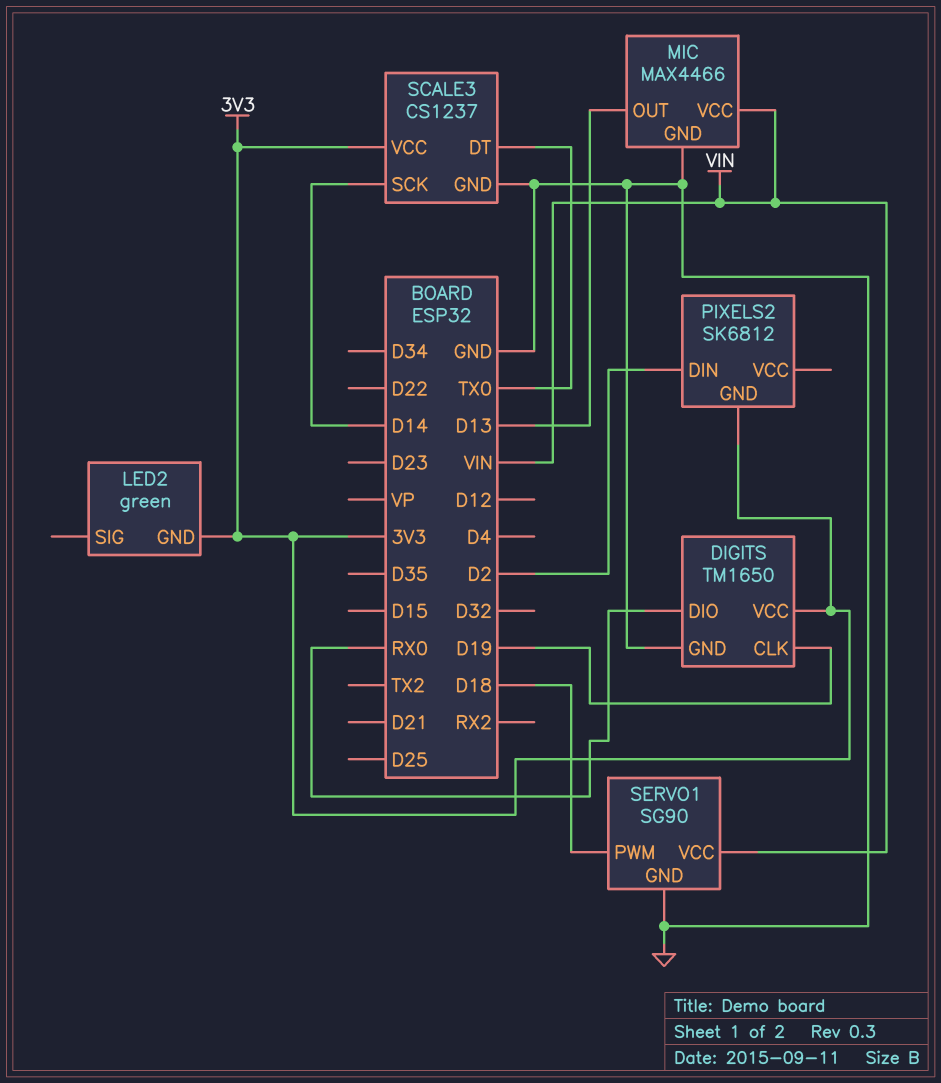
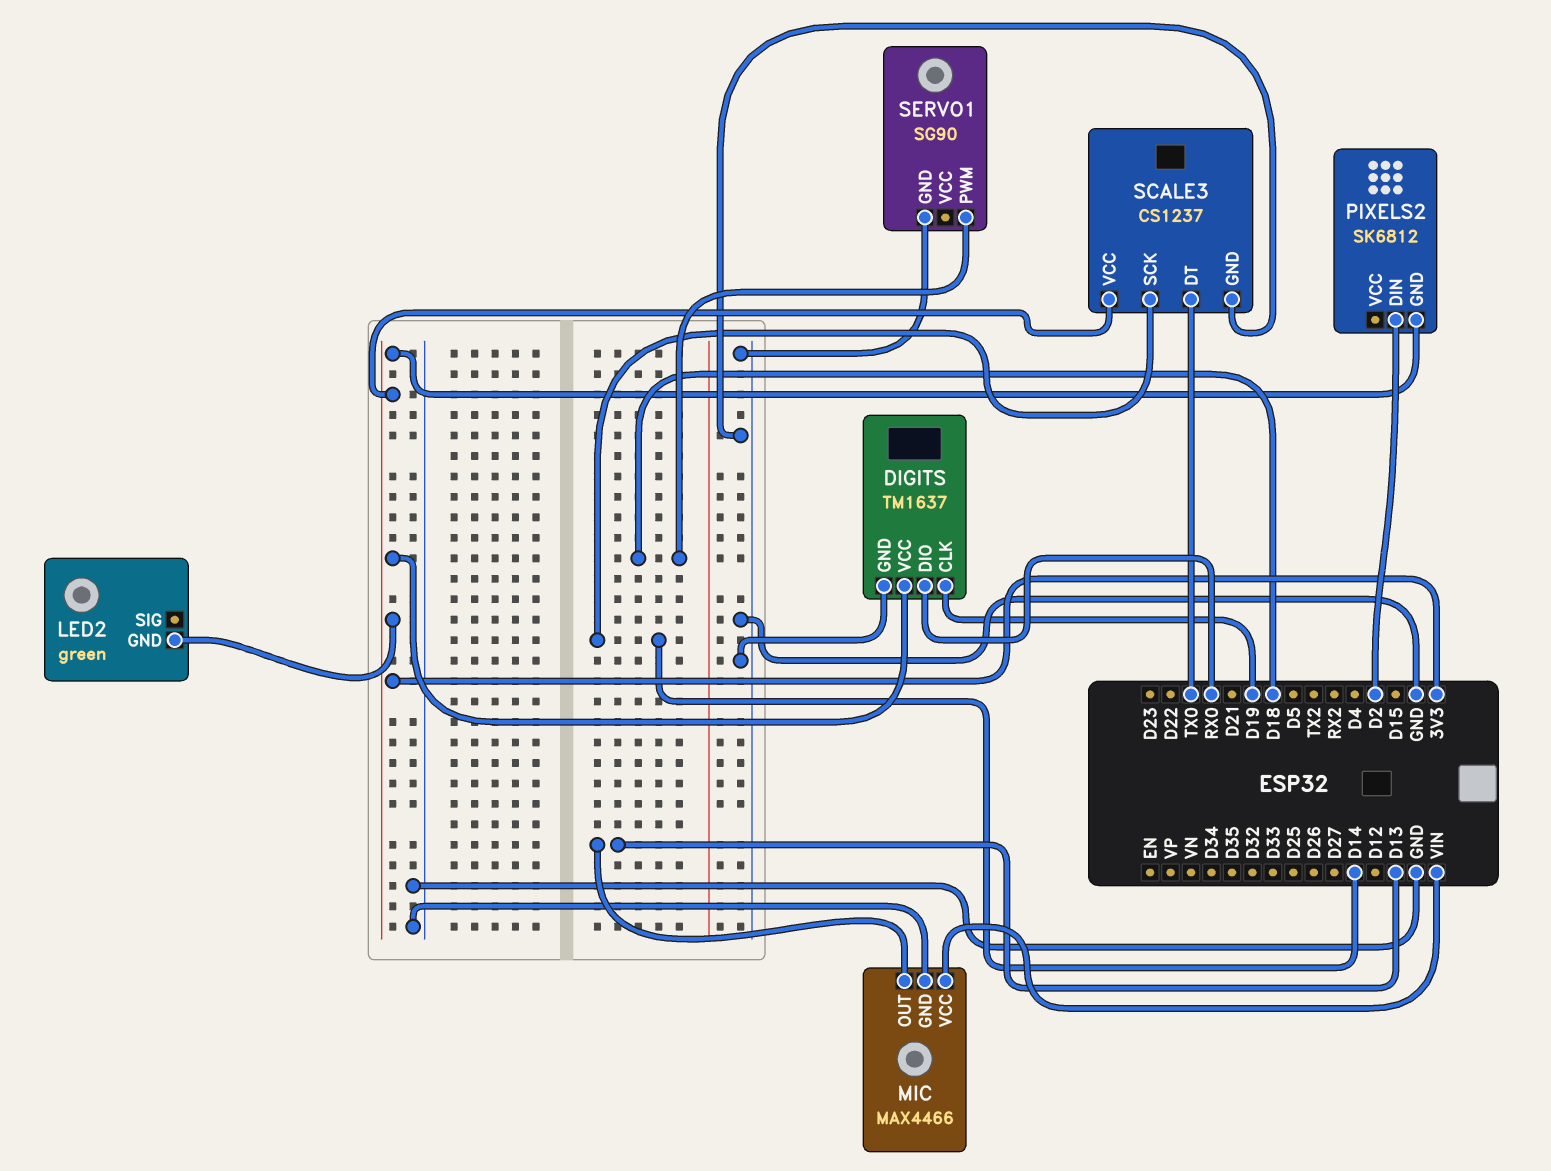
DIGITS: TM1650 -> TM1637
SERVO1 pin VCC: VIN -> none

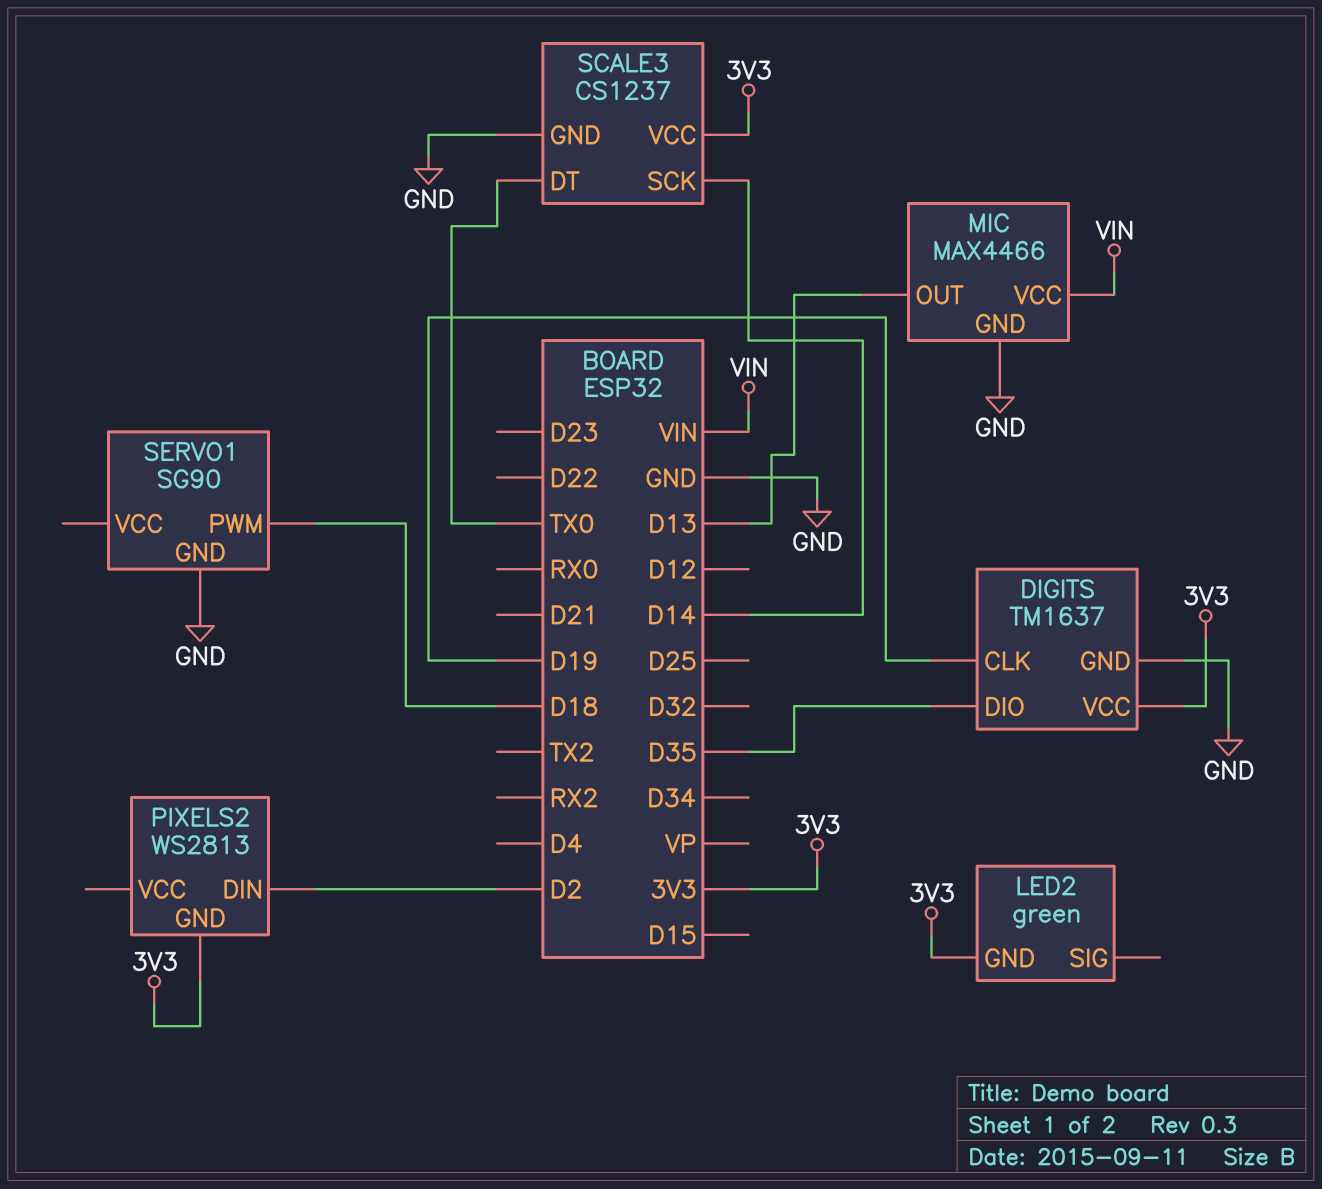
DIGITS pin DIO: RX0 -> D35
PIXELS2: SK6812 -> WS2813

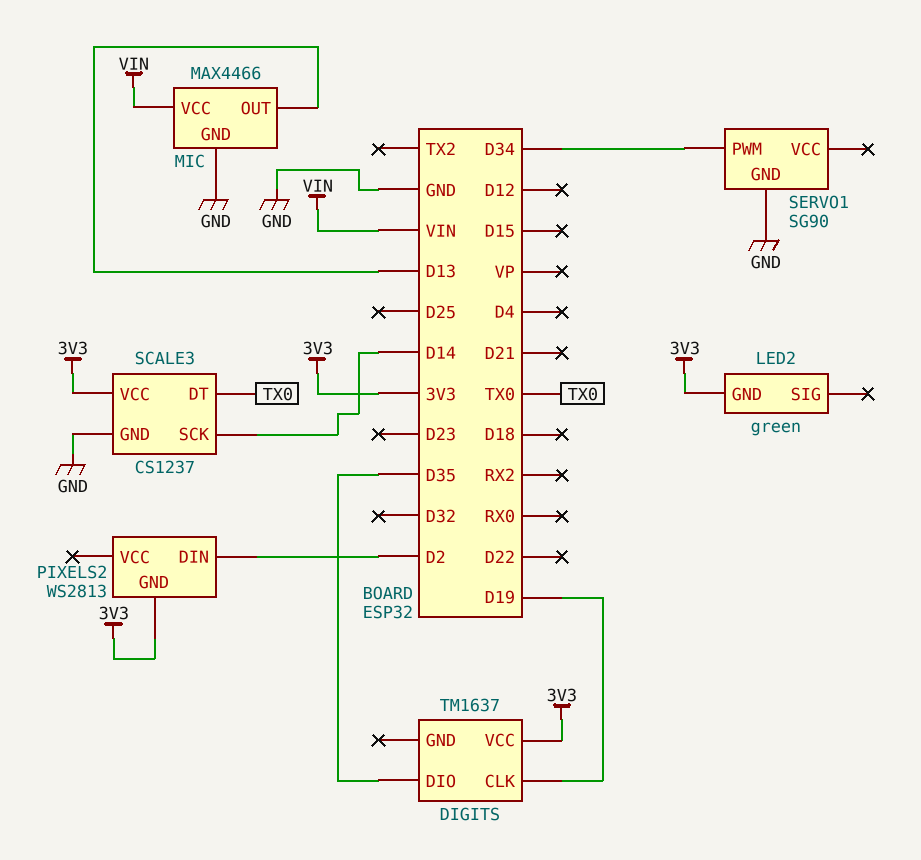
DIGITS pin GND: GND -> none
SERVO1 pin PWM: D18 -> D34

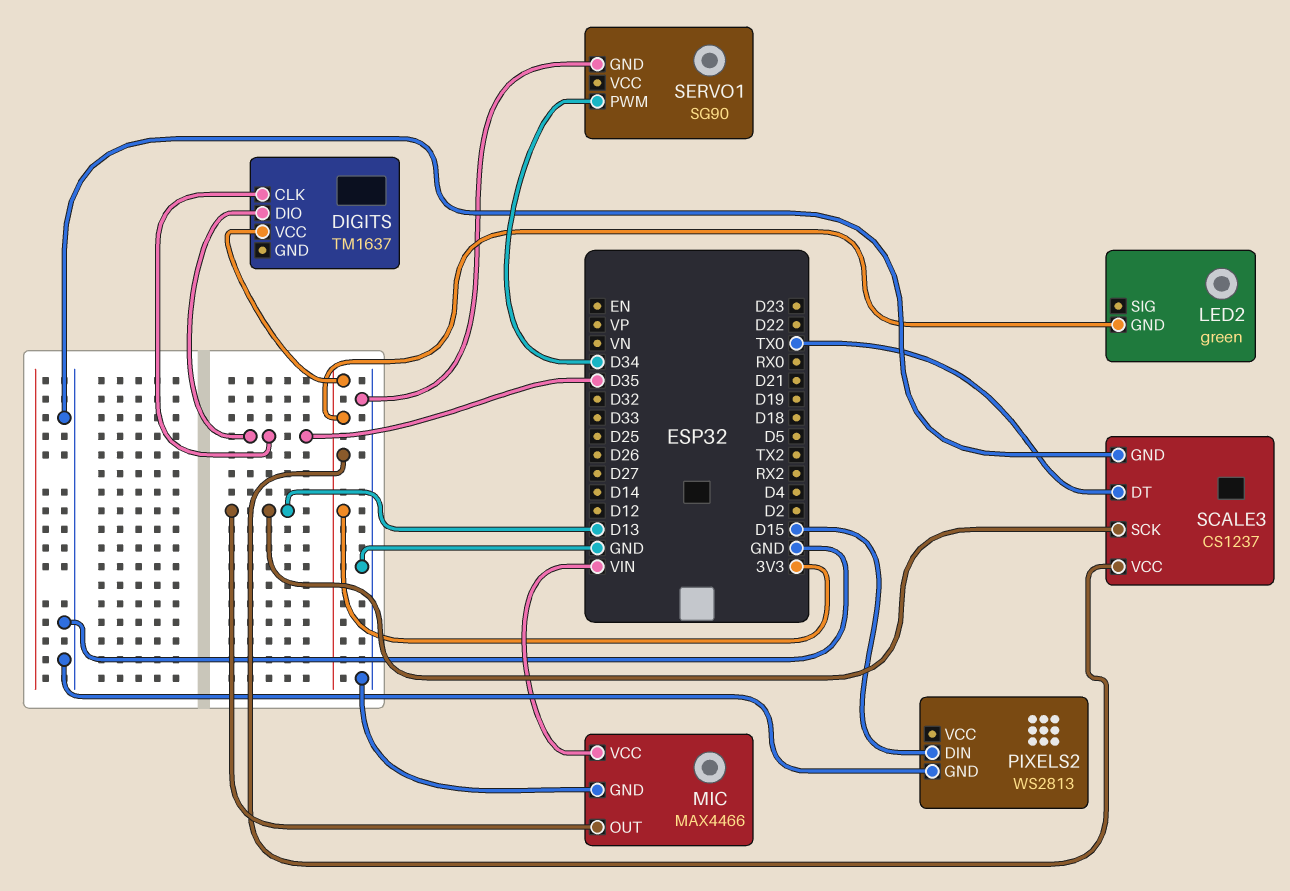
DIGITS pin CLK: D19 -> D35
PIXELS2 pin DIN: D2 -> D15
PIXELS2 pin GND: 3V3 -> GND
SCALE3 pin SCK: D14 -> D13

